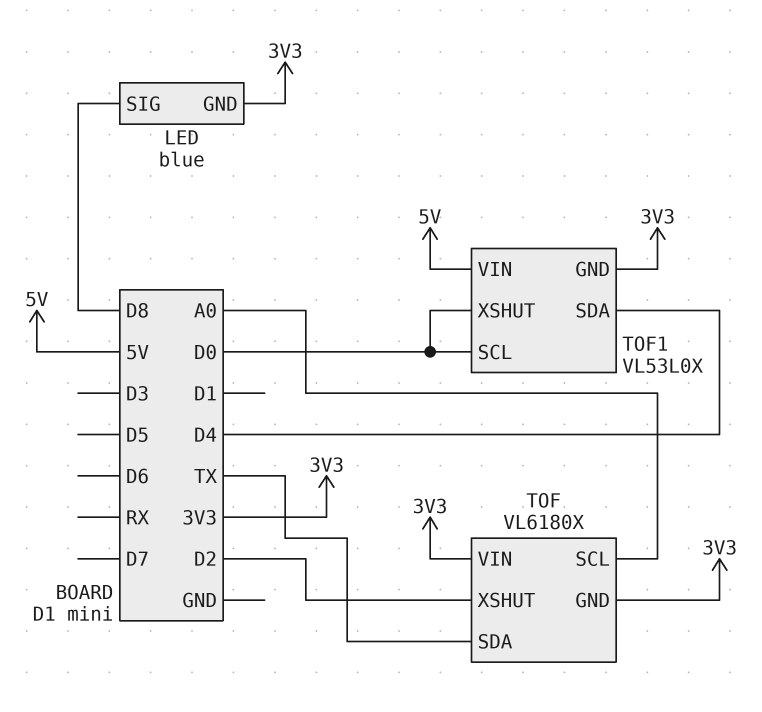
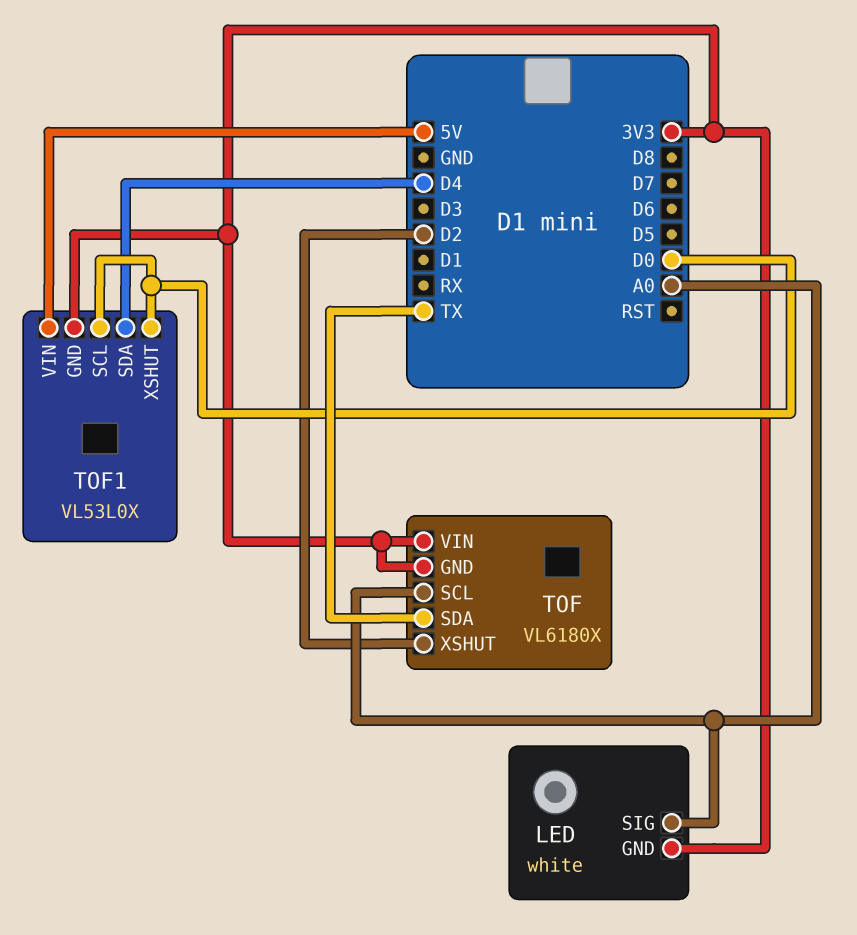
LED: blue -> white
LED pin SIG: D8 -> A0

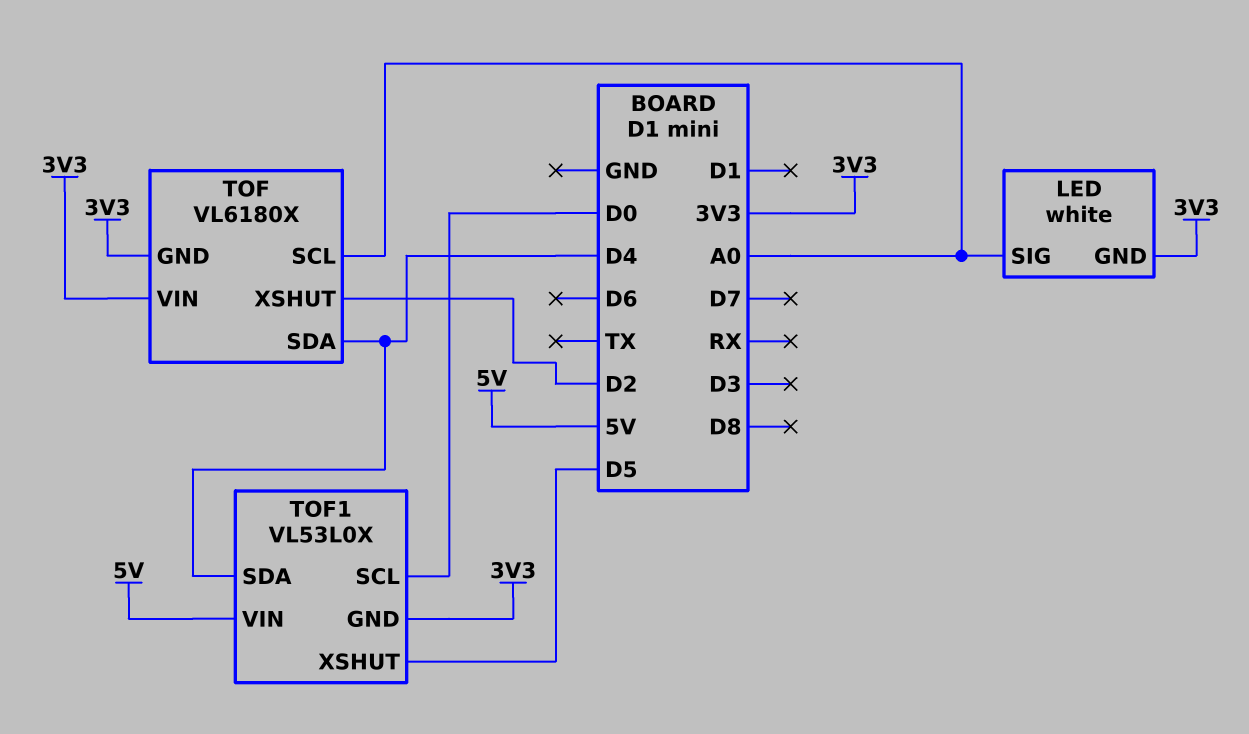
TOF pin SDA: TX -> D4
TOF1 pin XSHUT: D0 -> D5

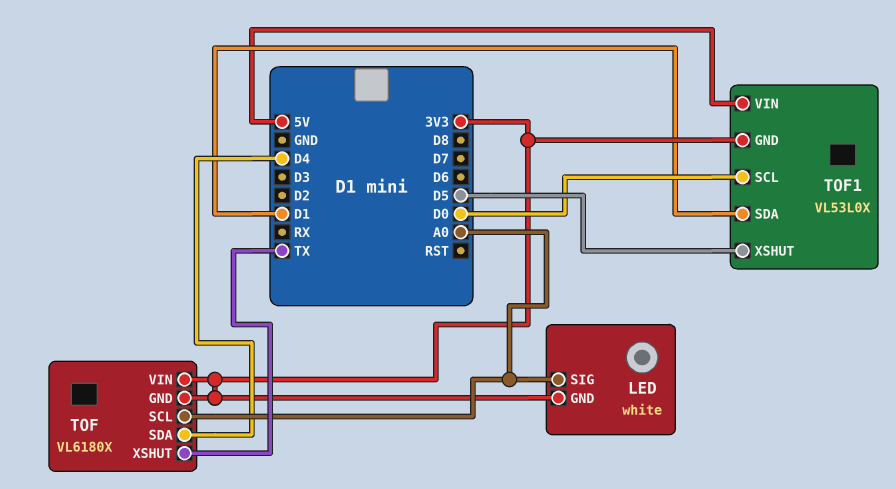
TOF pin XSHUT: D2 -> TX
TOF1 pin SDA: D4 -> D1

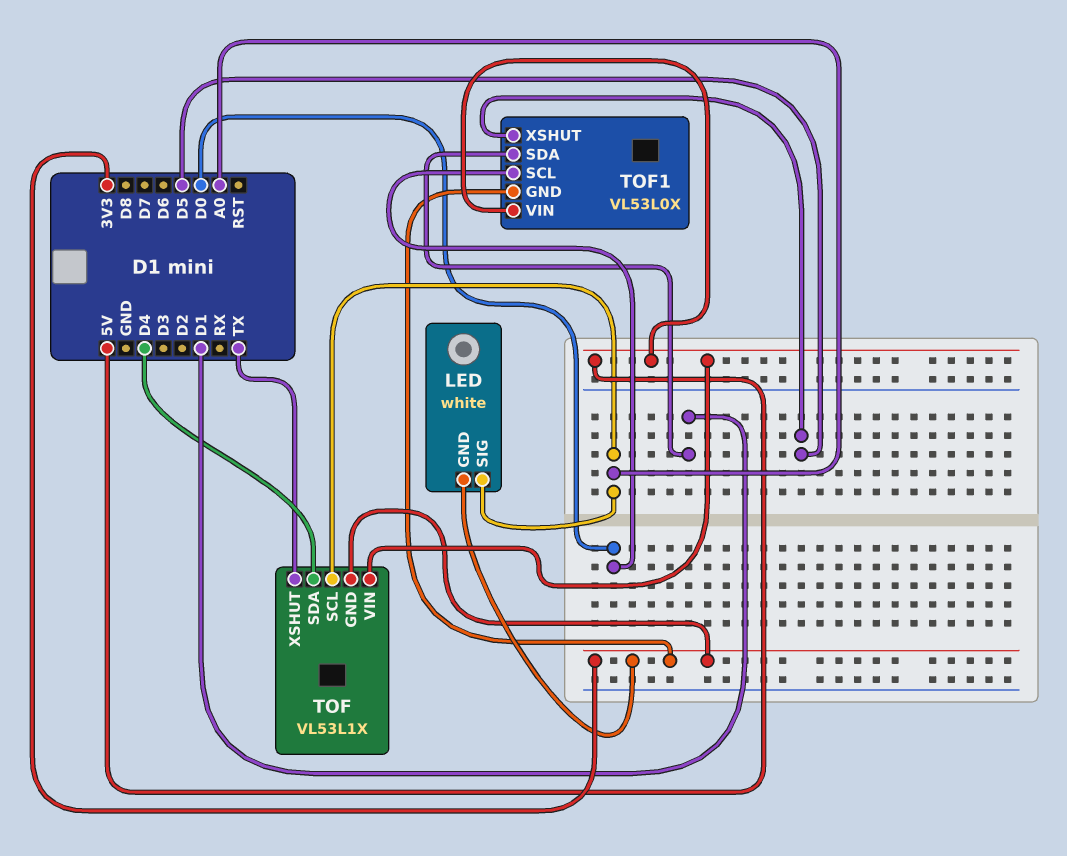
TOF: VL6180X -> VL53L1X
TOF pin VIN: 3V3 -> 5V

